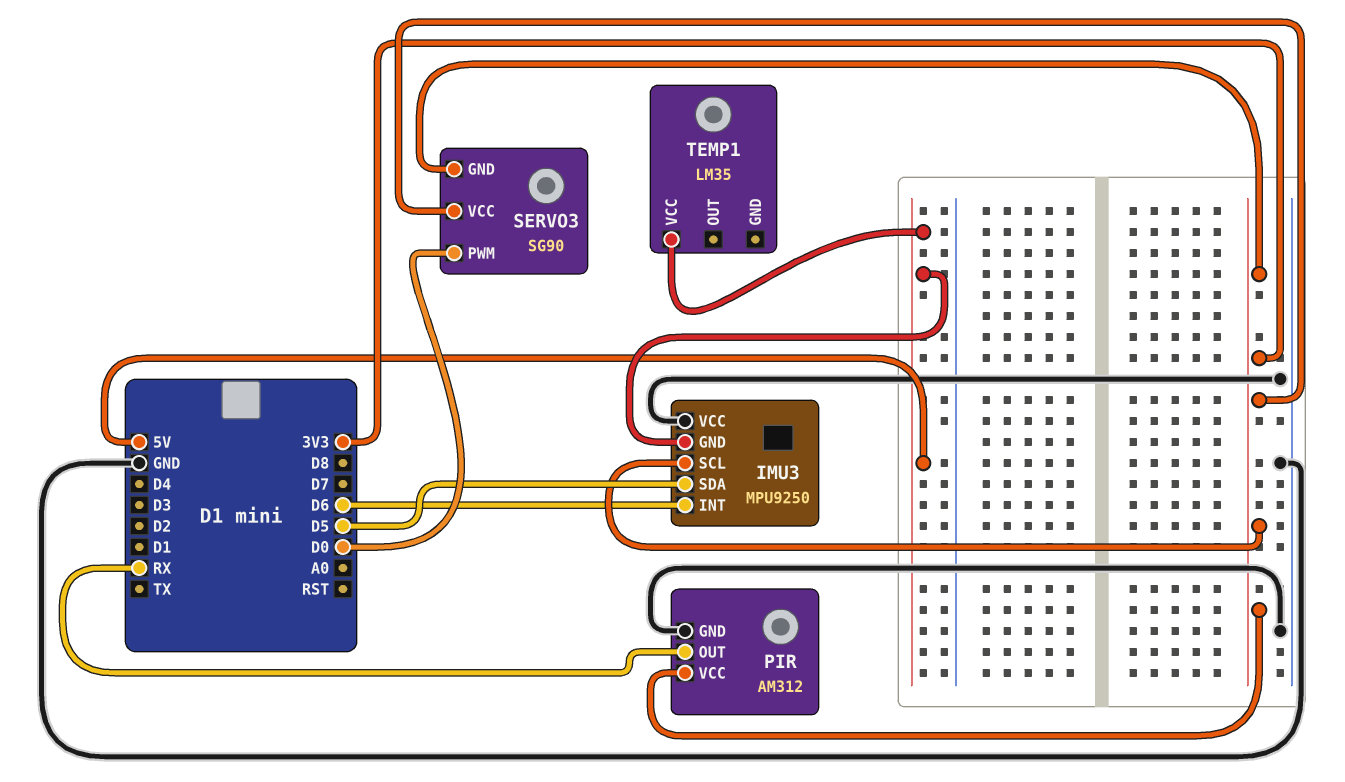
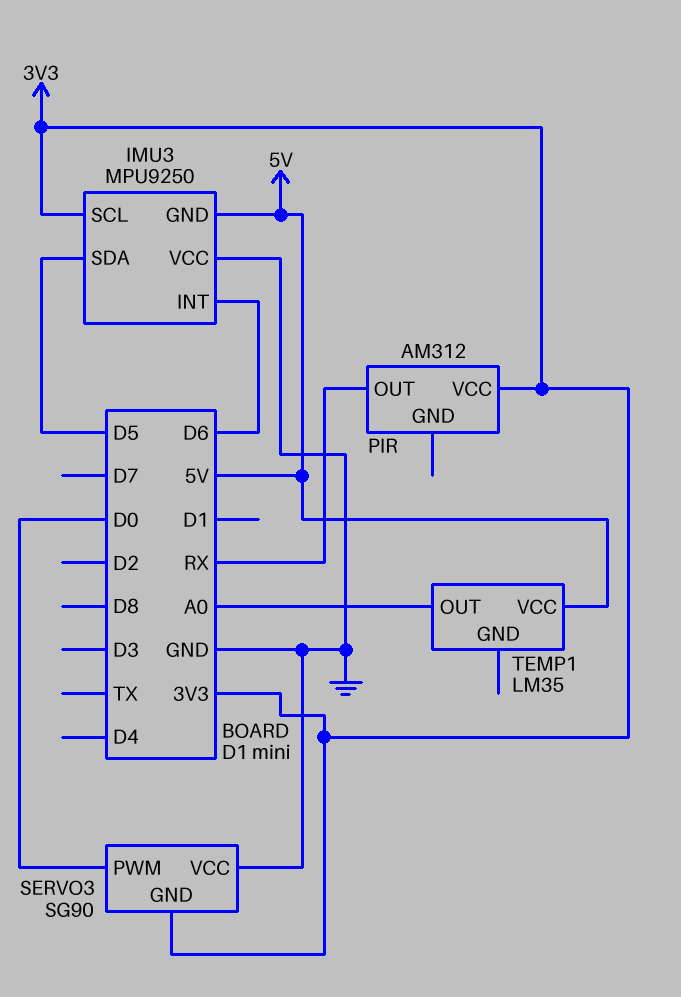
PIR pin GND: GND -> none
SERVO3 pin VCC: 3V3 -> GND
TEMP1 pin OUT: none -> A0

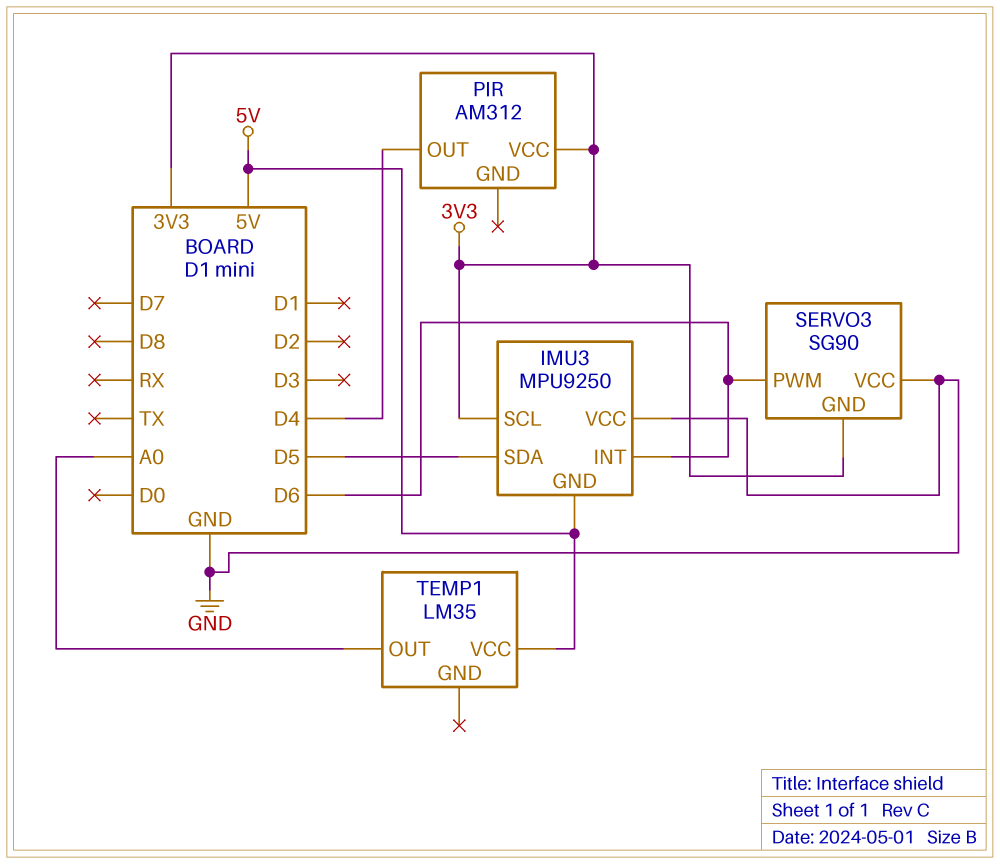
PIR pin OUT: RX -> D4
SERVO3 pin PWM: D0 -> D6

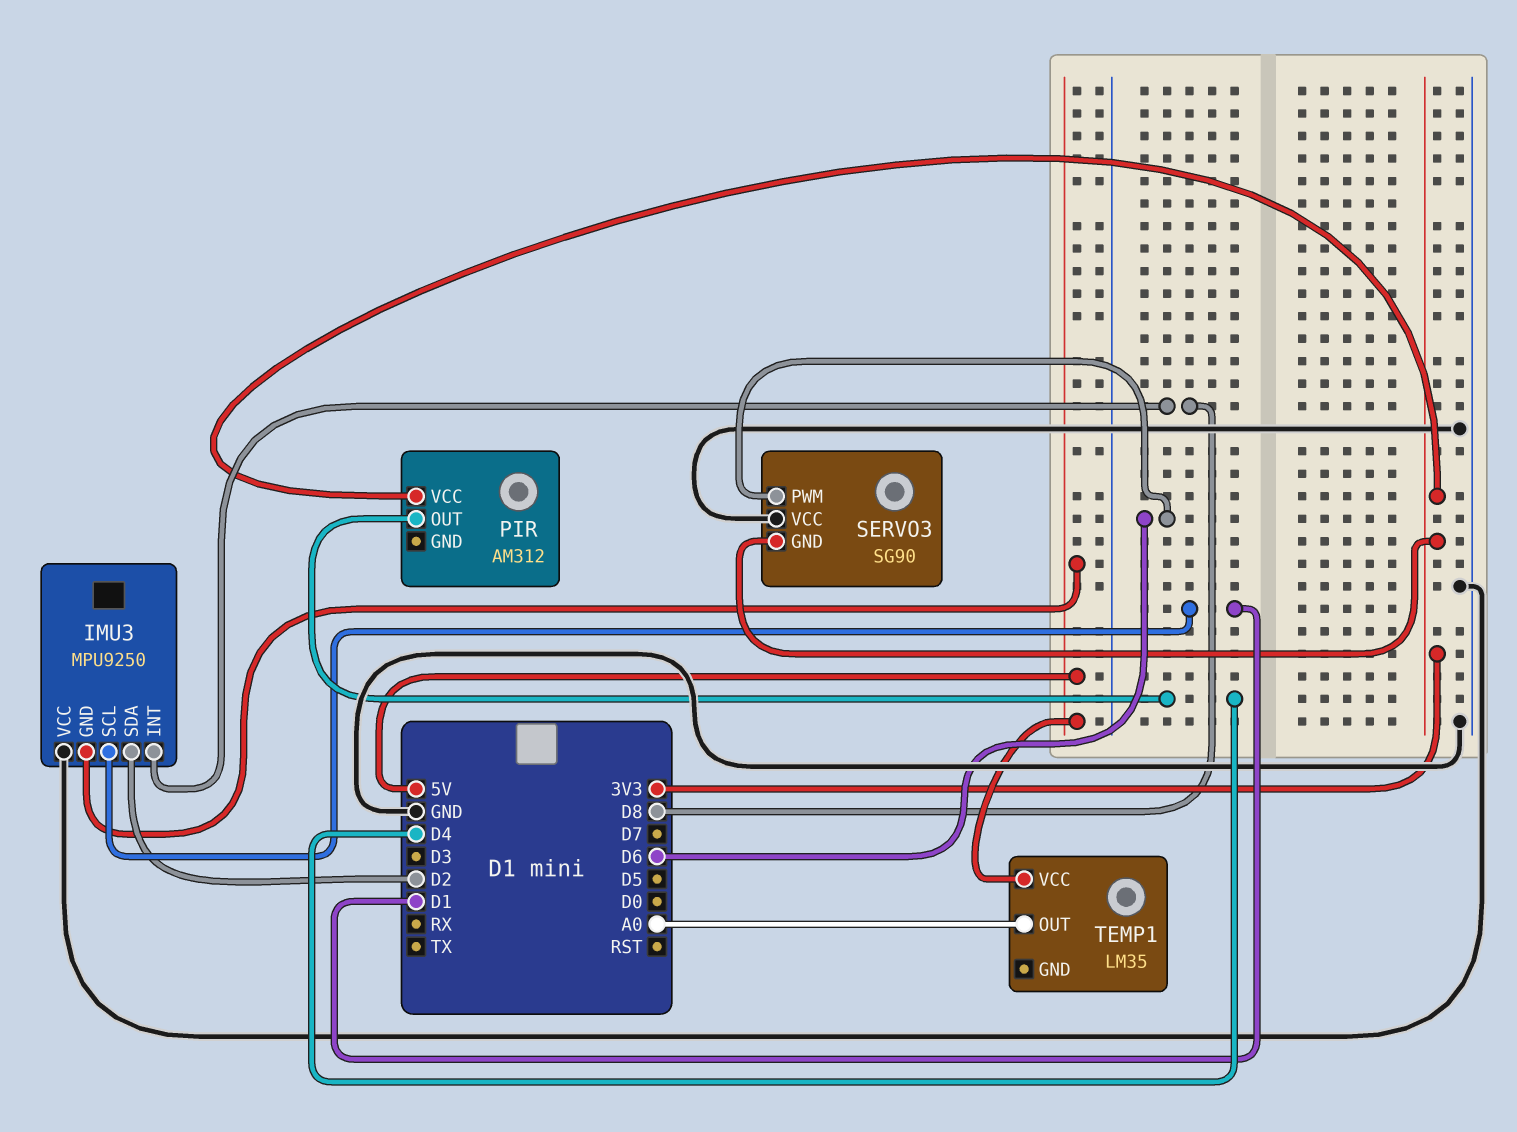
IMU3 pin INT: D6 -> D8
IMU3 pin SCL: 3V3 -> D1
IMU3 pin SDA: D5 -> D2

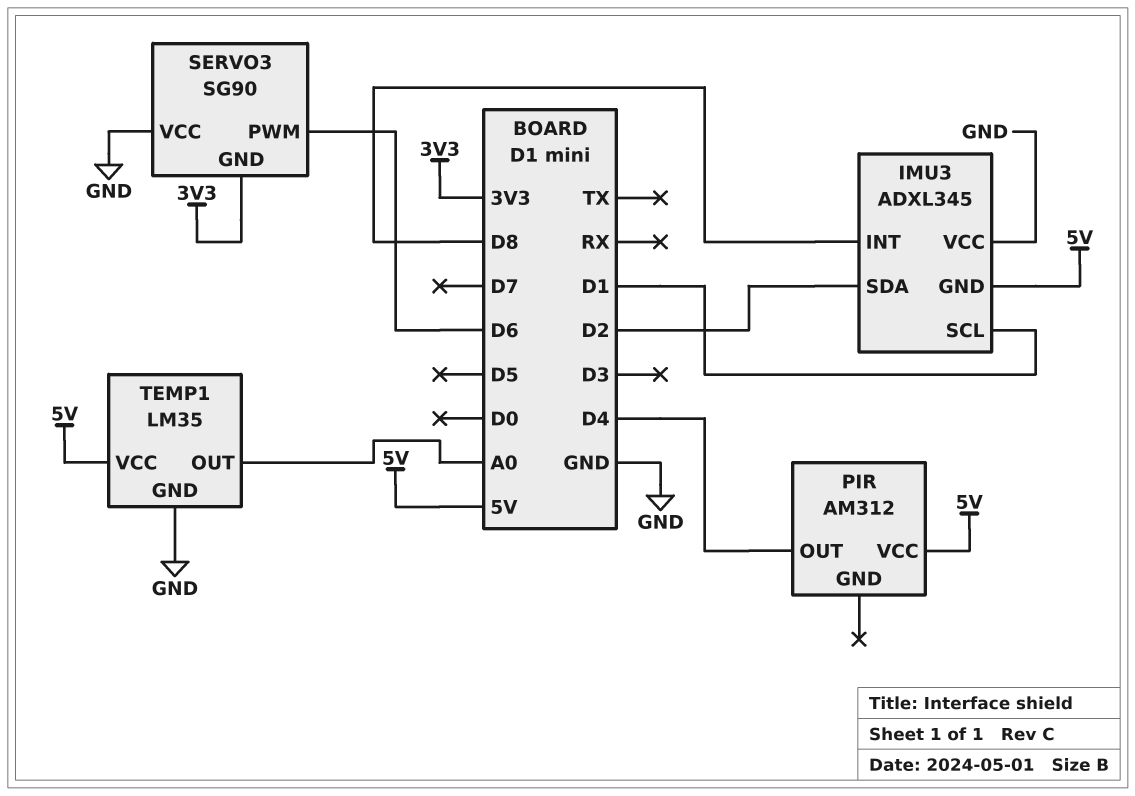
IMU3: MPU9250 -> ADXL345
PIR pin VCC: 3V3 -> 5V
TEMP1 pin GND: none -> GND

